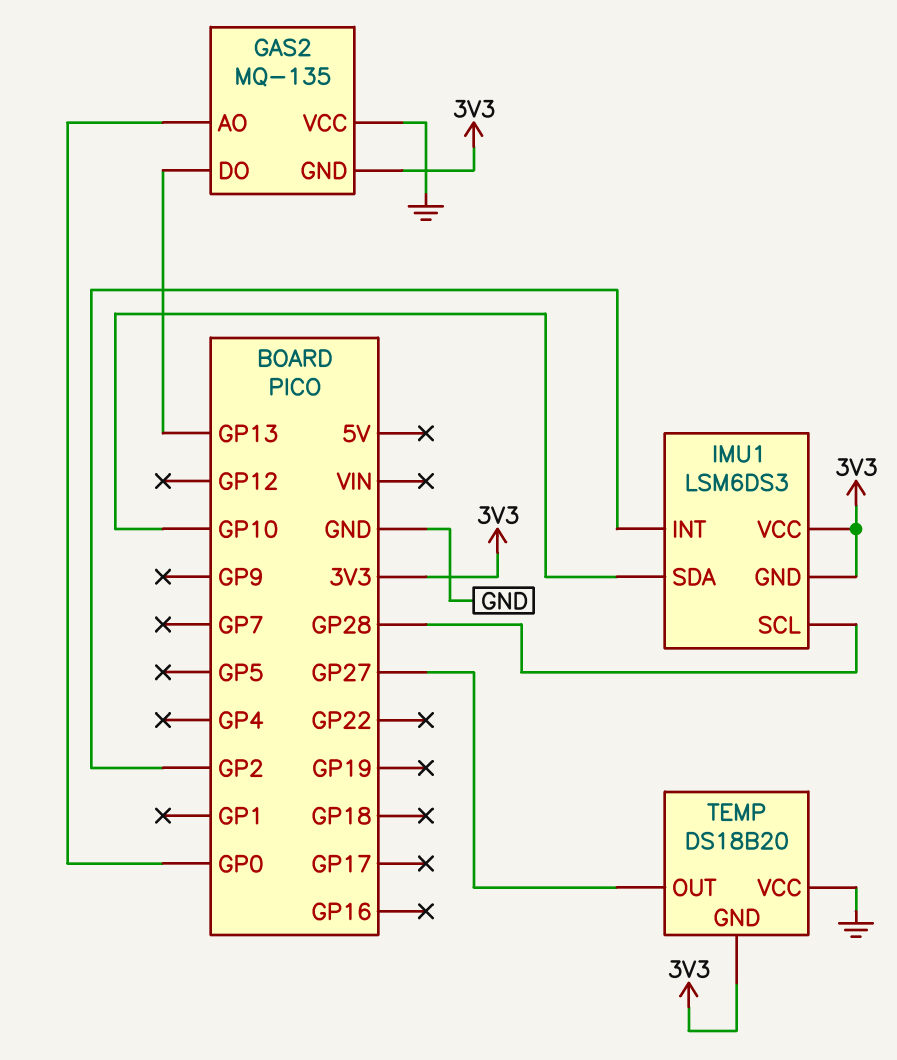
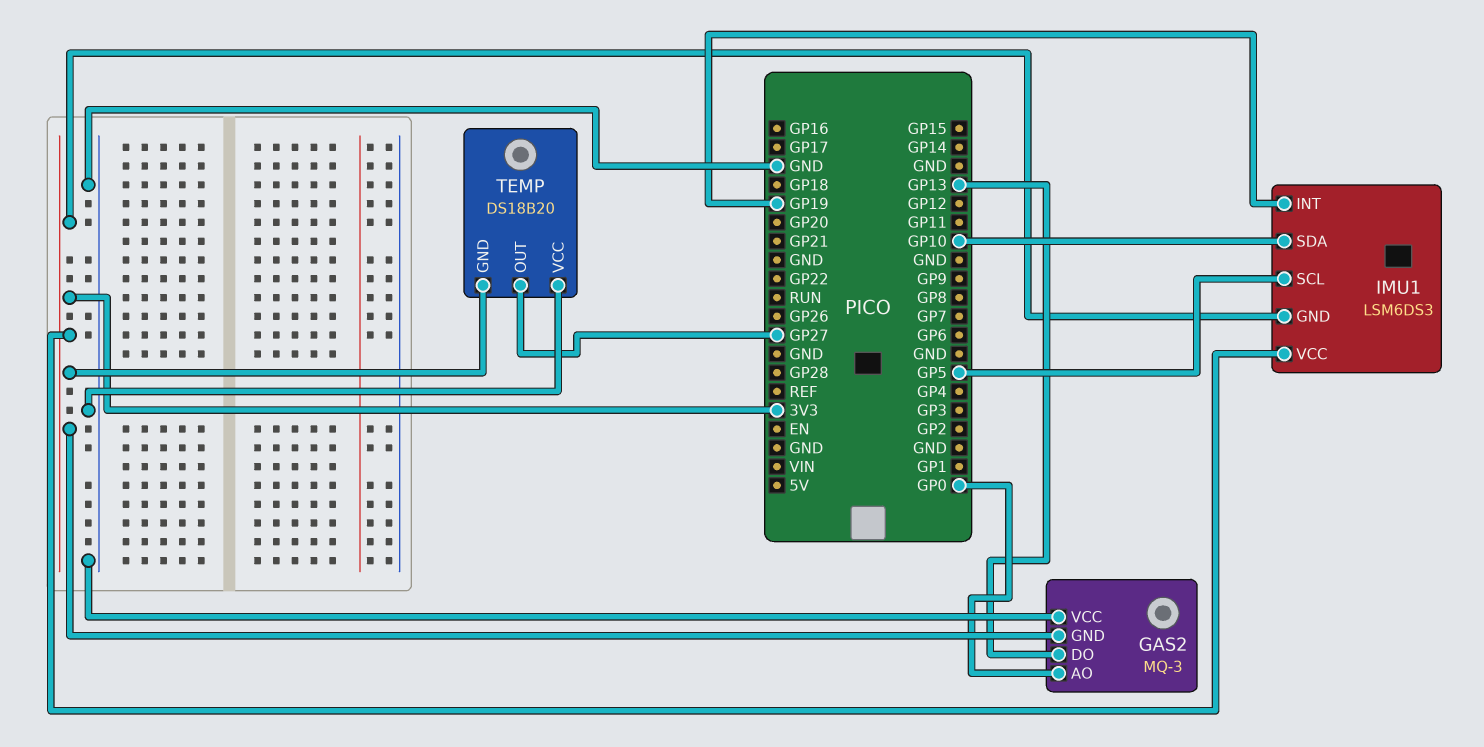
GAS2: MQ-135 -> MQ-3
IMU1 pin INT: GP2 -> GP19
IMU1 pin SCL: GP28 -> GP5

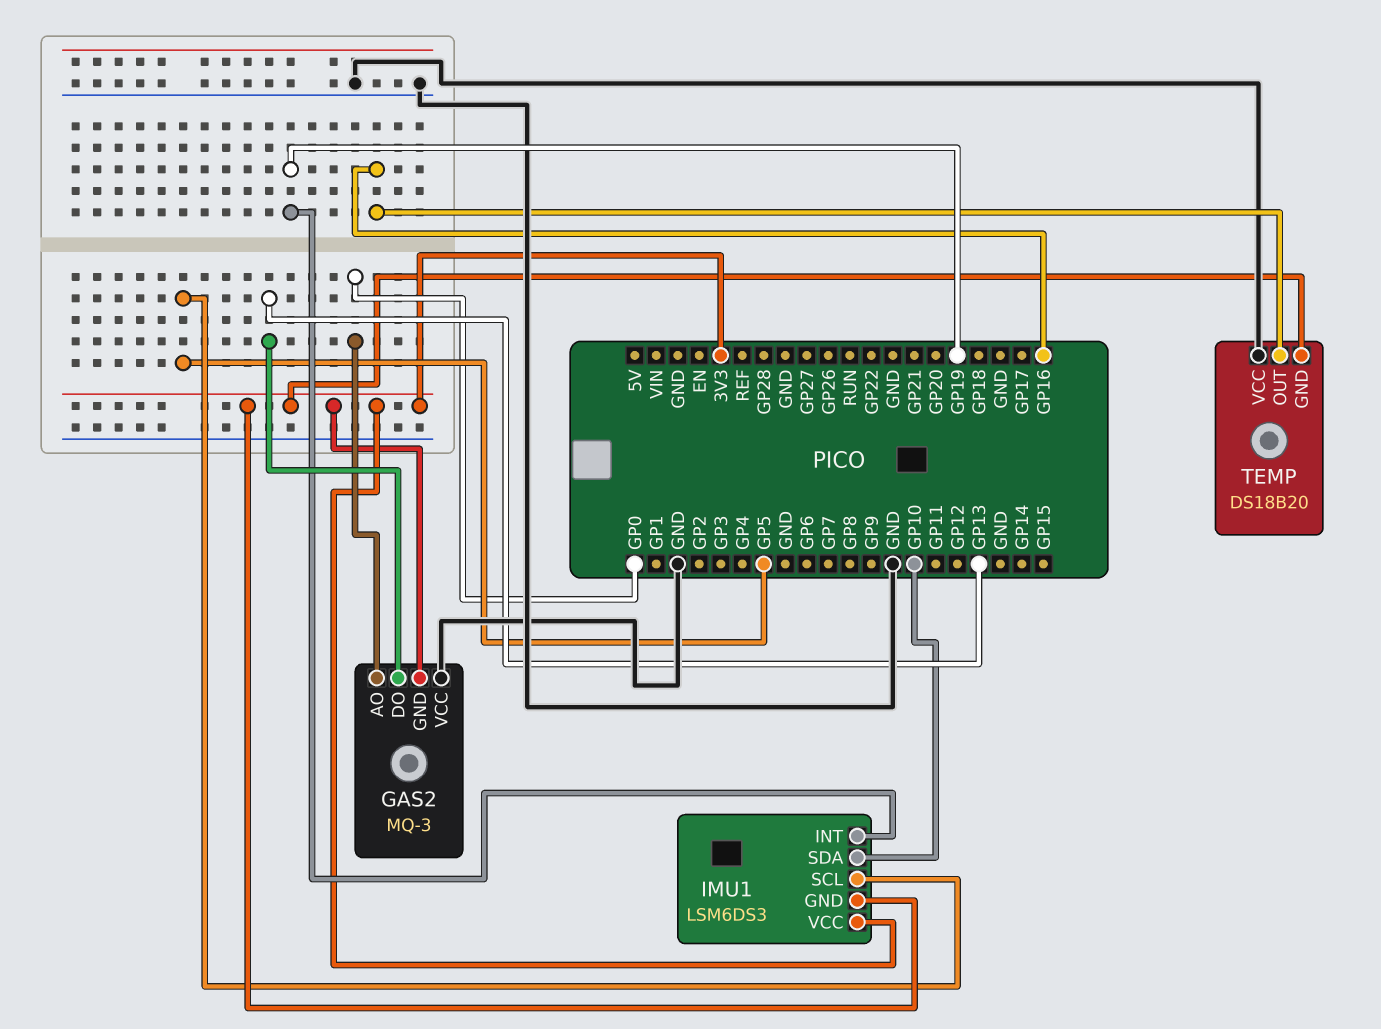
TEMP pin OUT: GP27 -> GP16

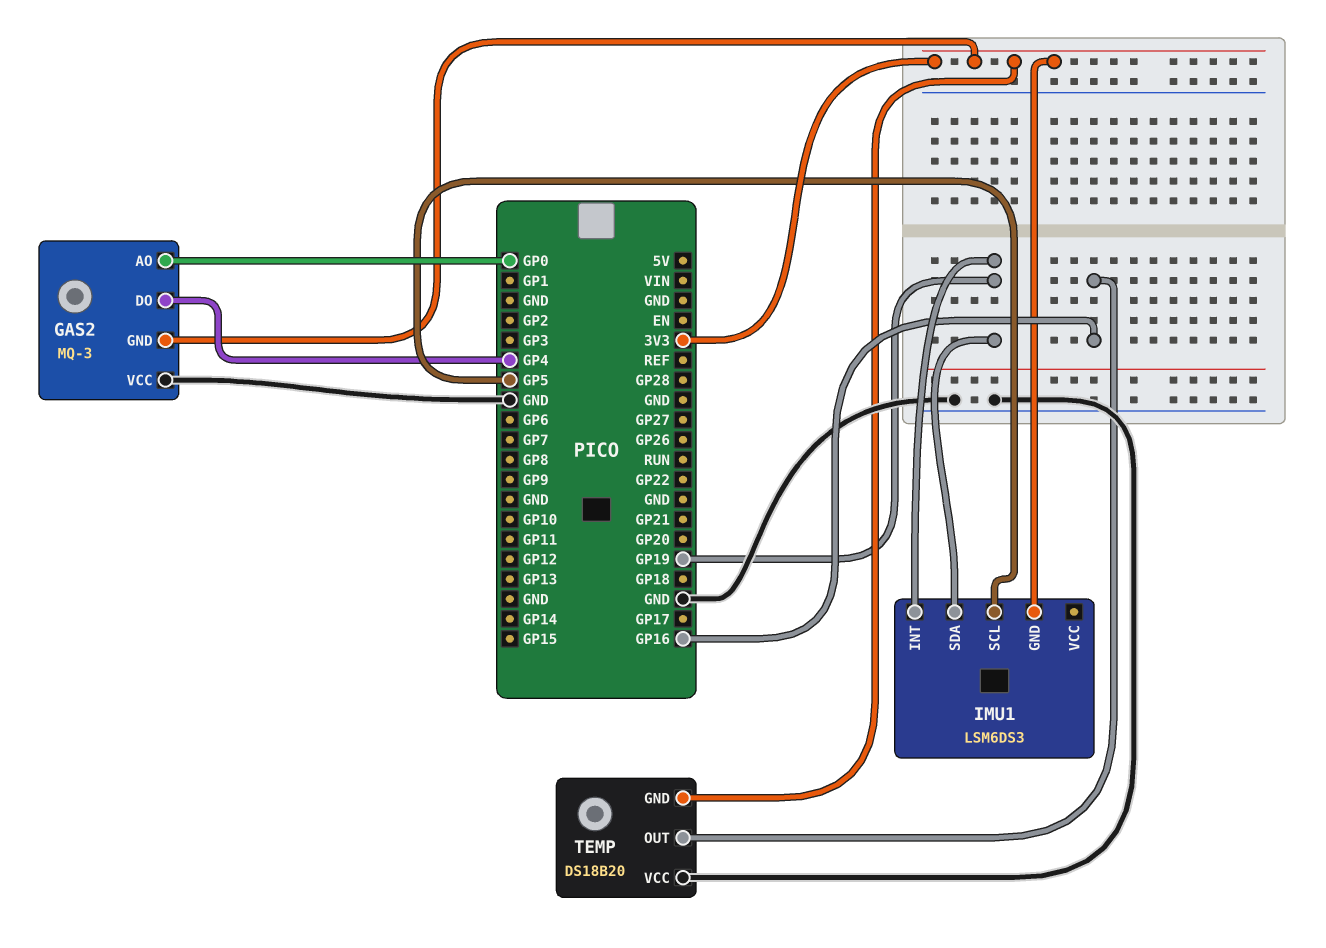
GAS2 pin DO: GP13 -> GP4
IMU1 pin SDA: GP10 -> GP19
IMU1 pin VCC: 3V3 -> none

